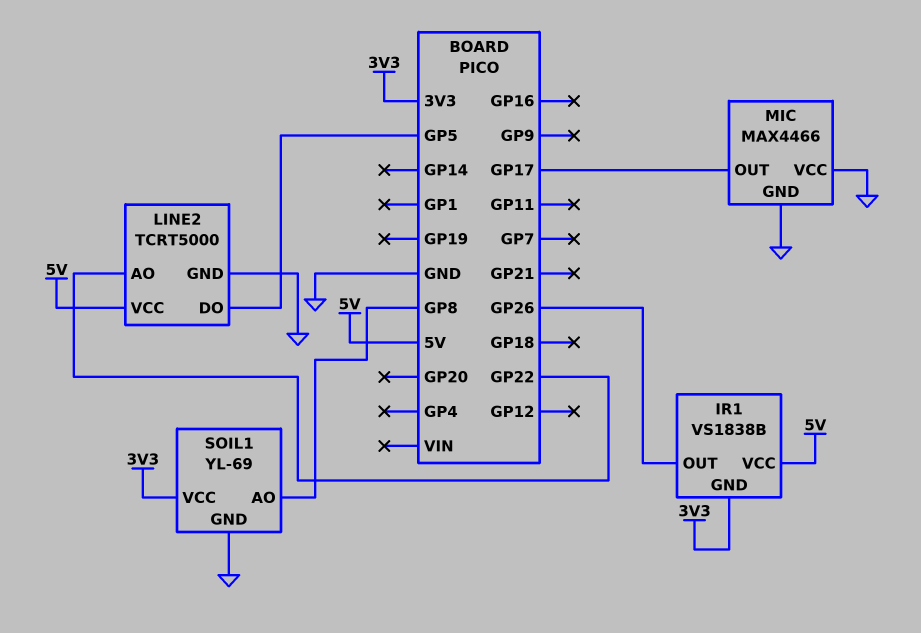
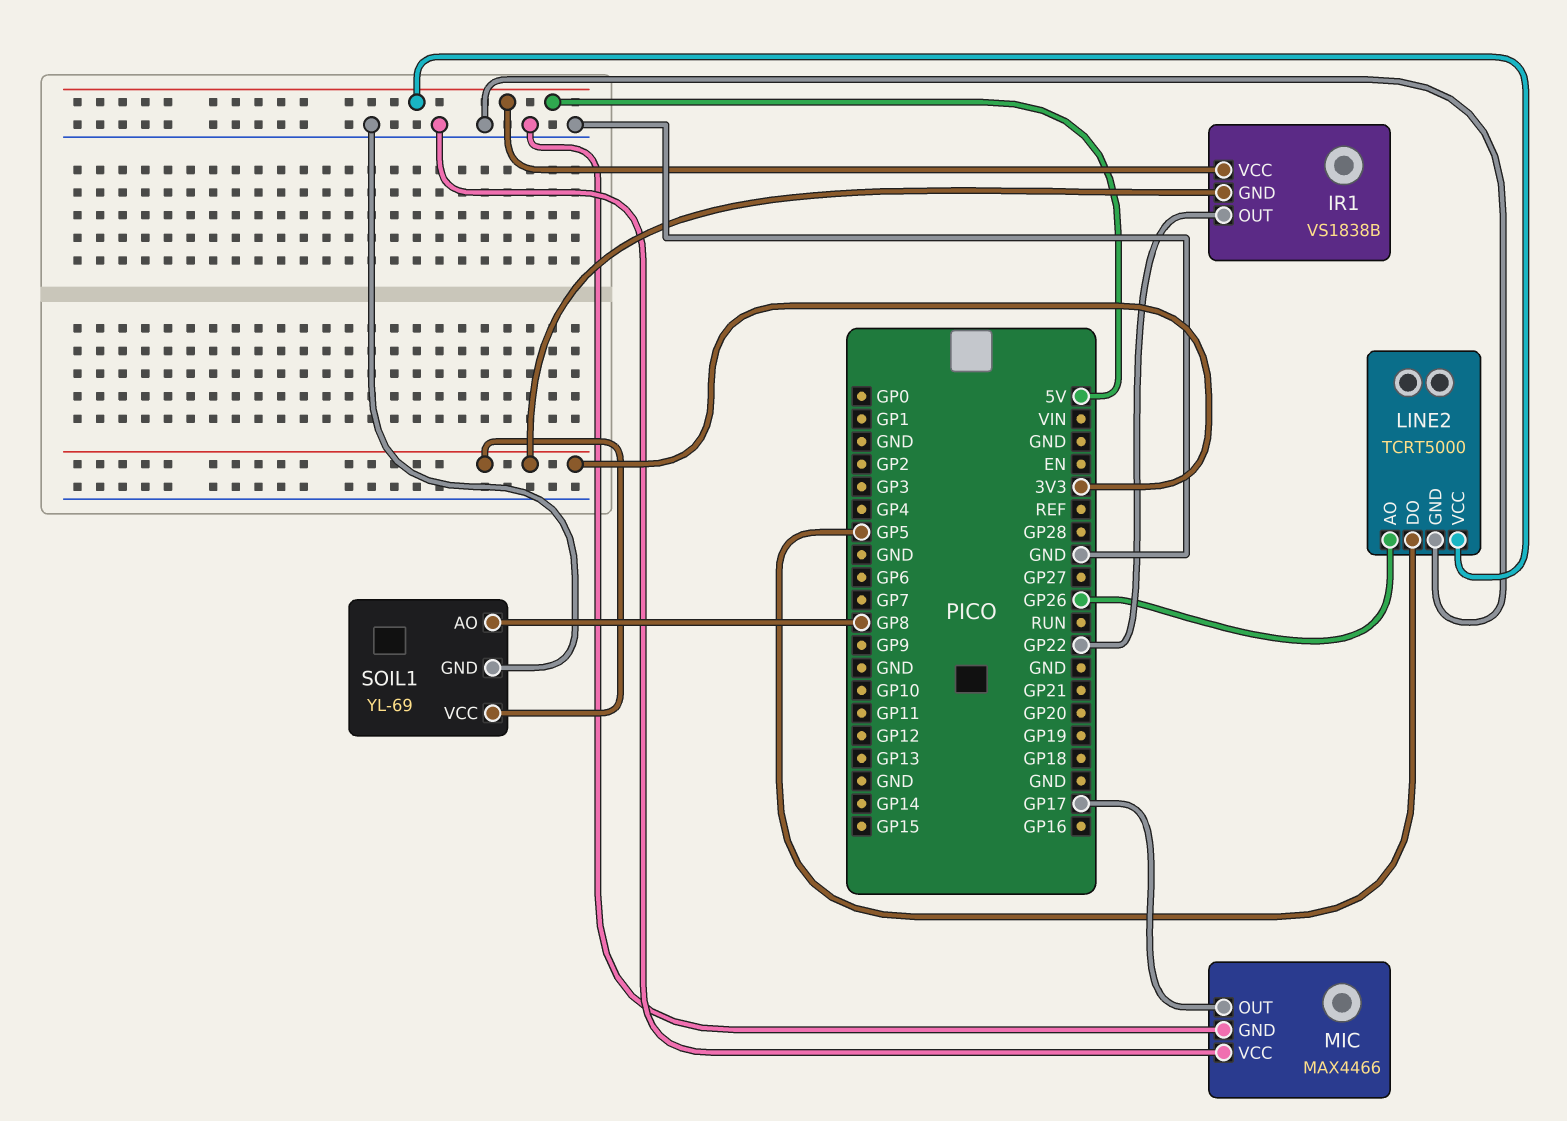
IR1 pin OUT: GP26 -> GP22
LINE2 pin AO: GP22 -> GP26

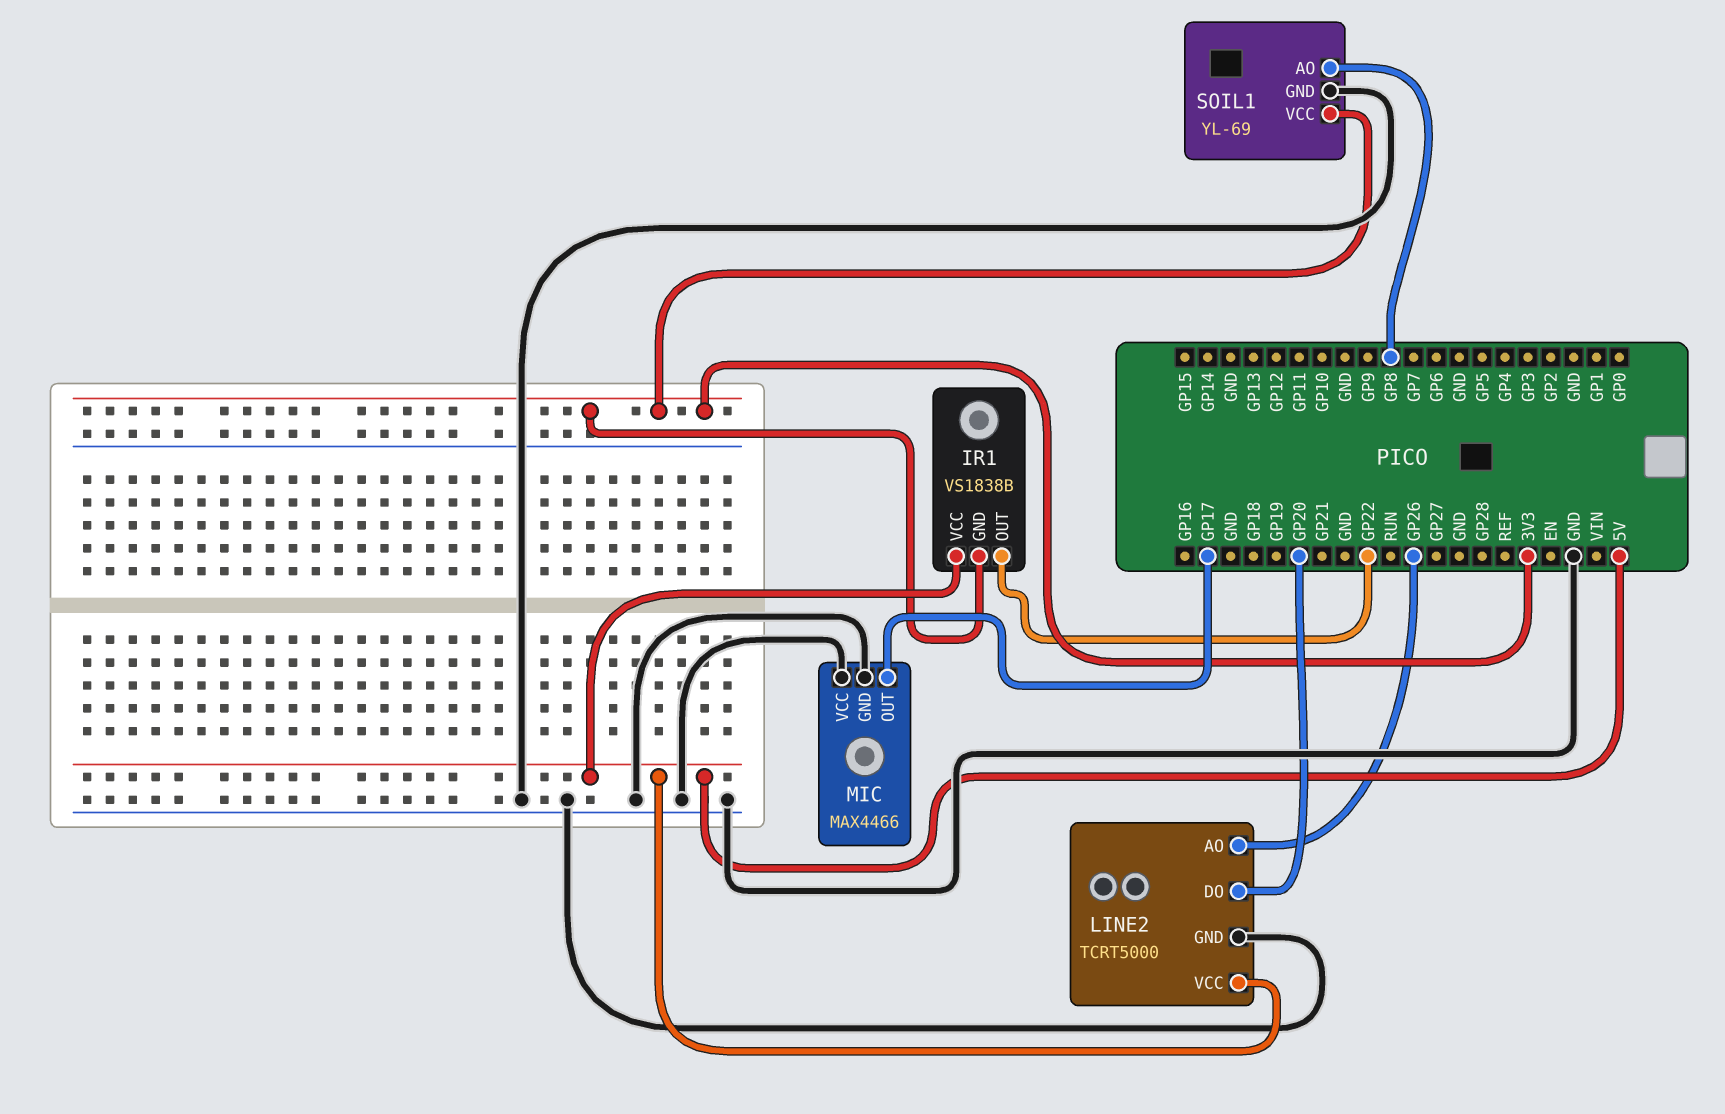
LINE2 pin DO: GP5 -> GP20

